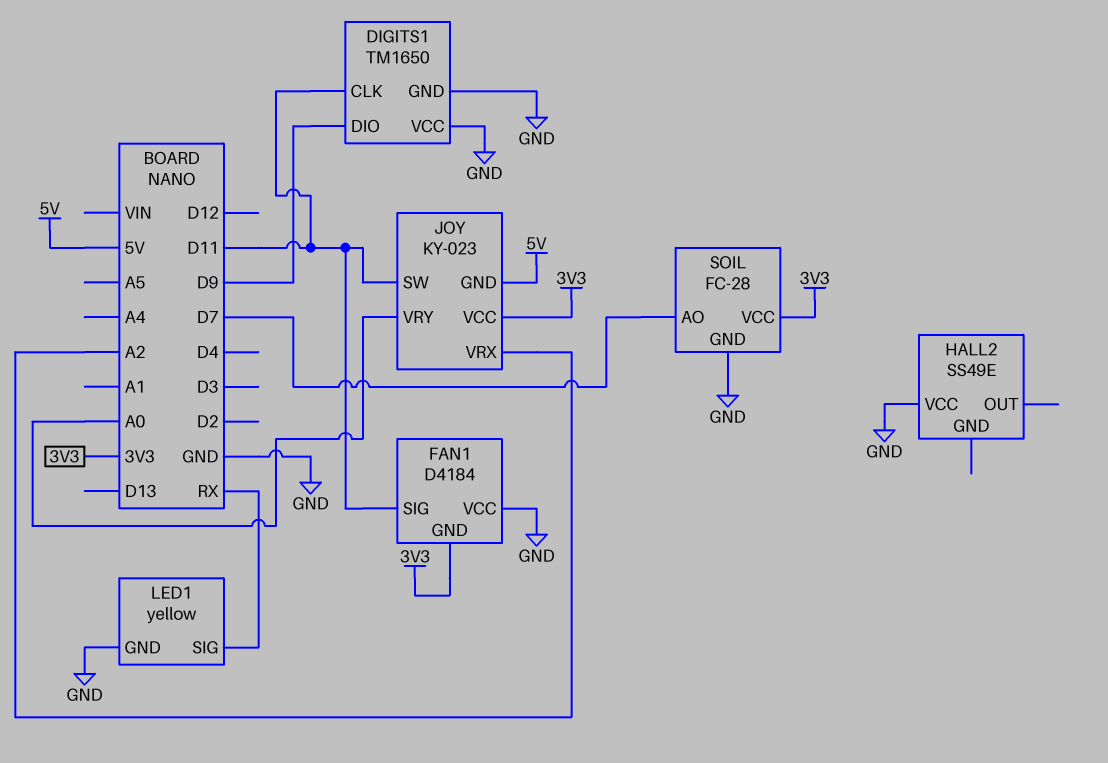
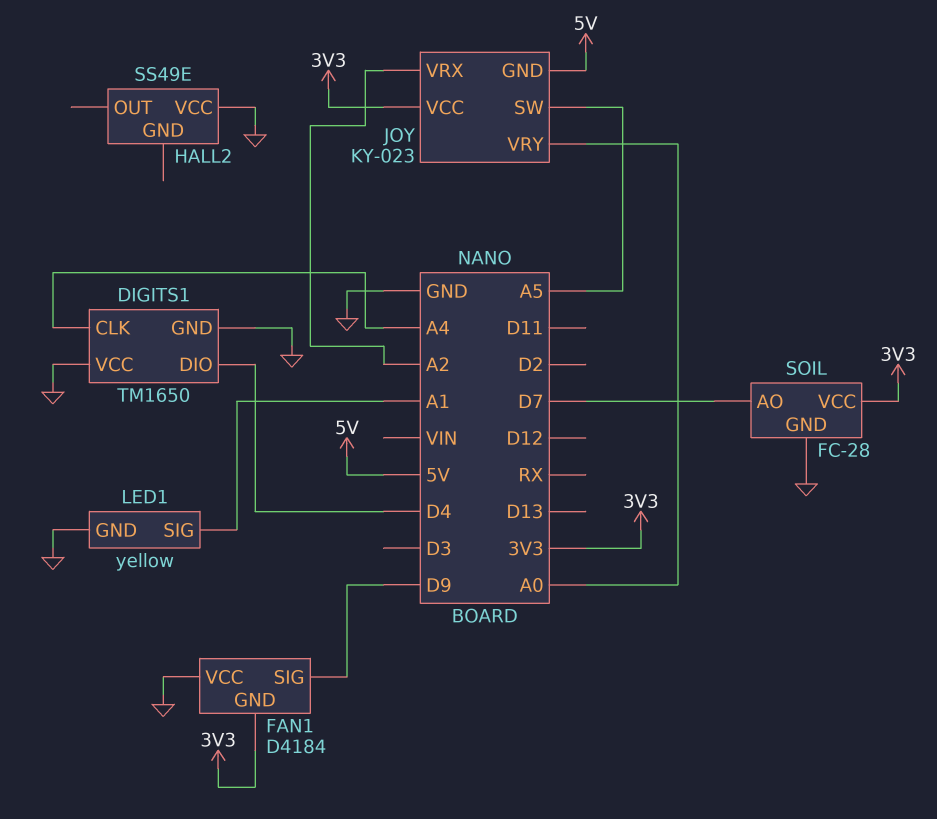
DIGITS1 pin CLK: D11 -> A4
DIGITS1 pin DIO: D9 -> D4
FAN1 pin SIG: D11 -> D9
JOY pin SW: D11 -> A5
LED1 pin SIG: RX -> A1

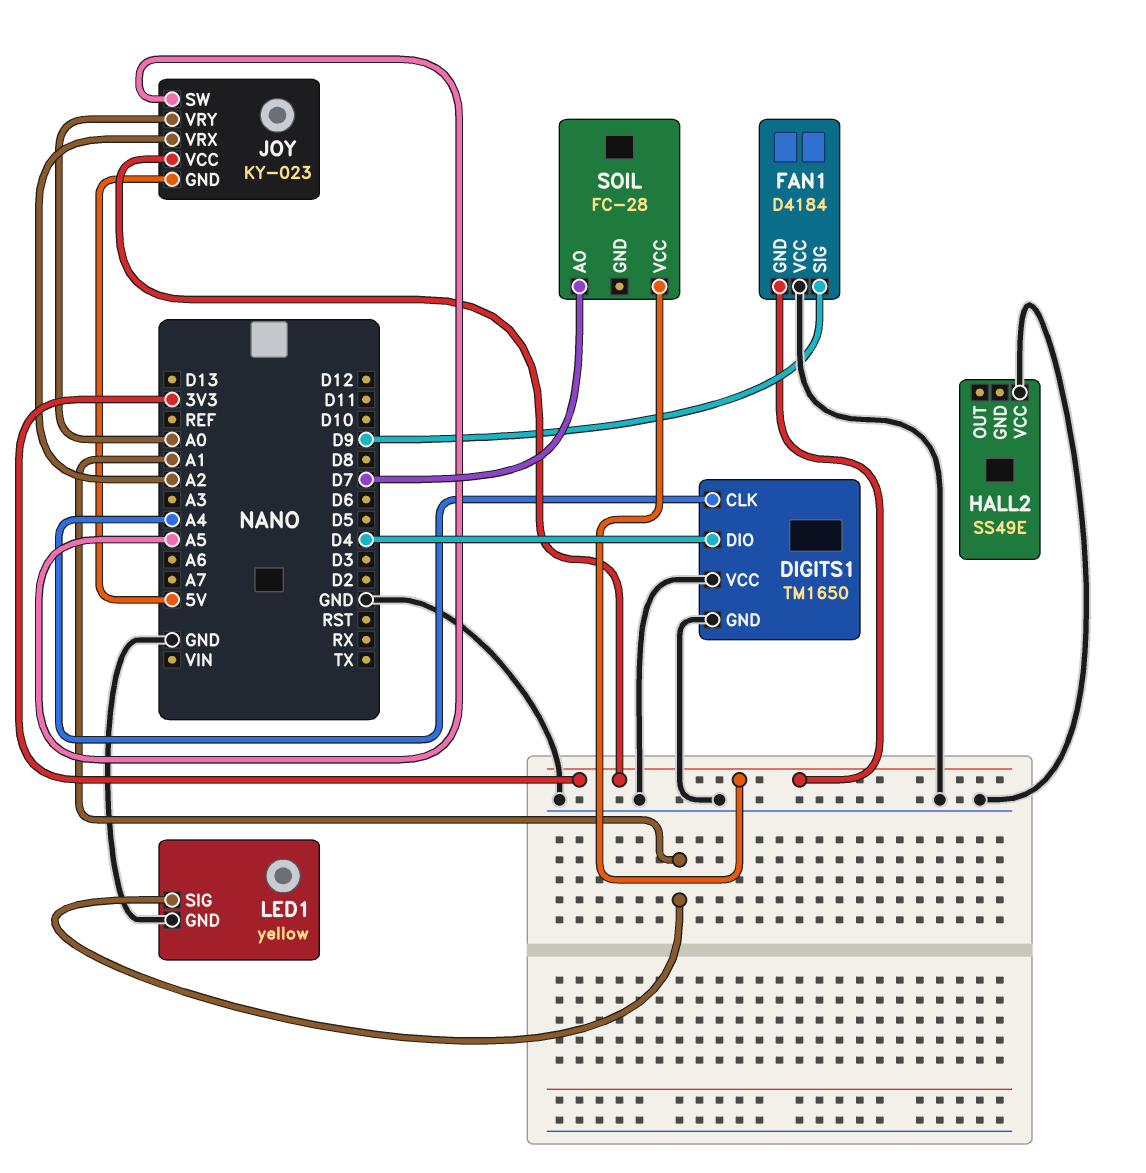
SOIL pin GND: GND -> none

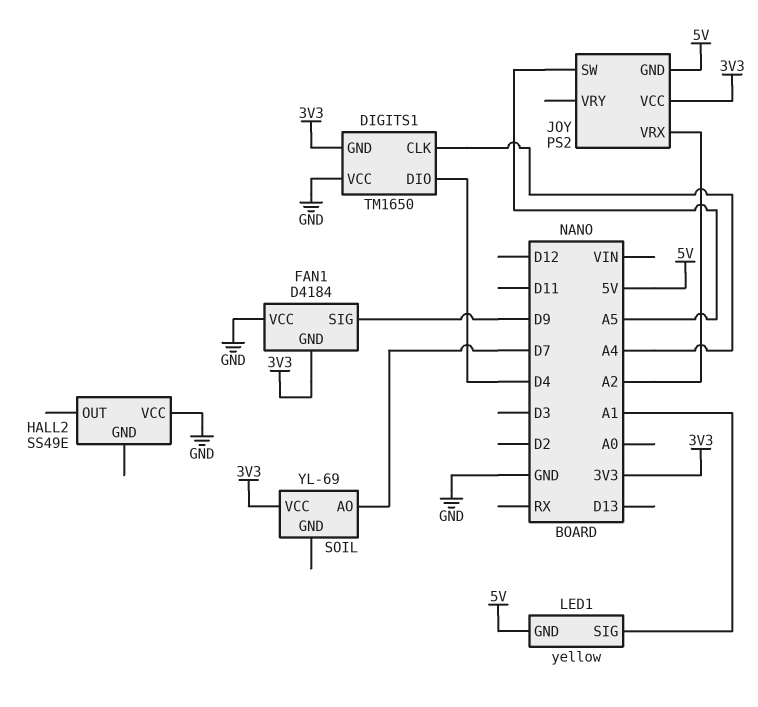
DIGITS1 pin GND: GND -> 3V3
JOY: KY-023 -> PS2
JOY pin VRY: A0 -> none
LED1 pin GND: GND -> 5V
SOIL: FC-28 -> YL-69

